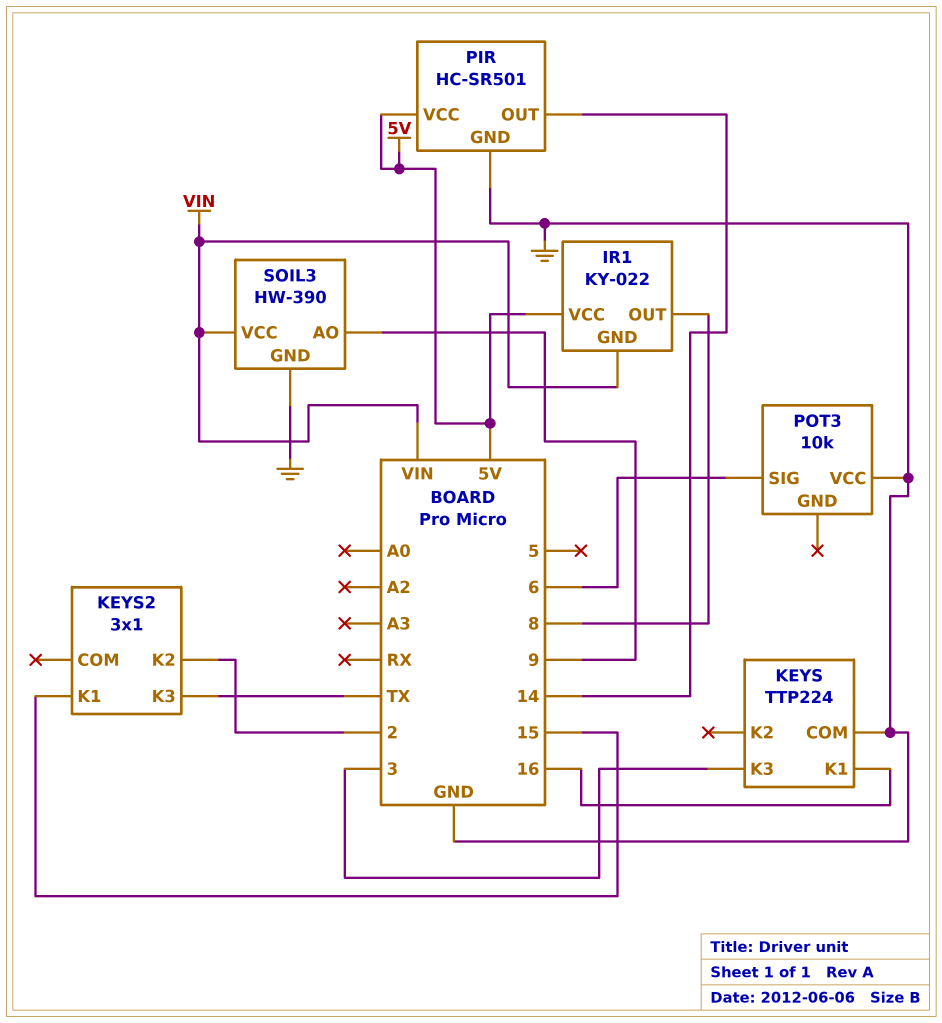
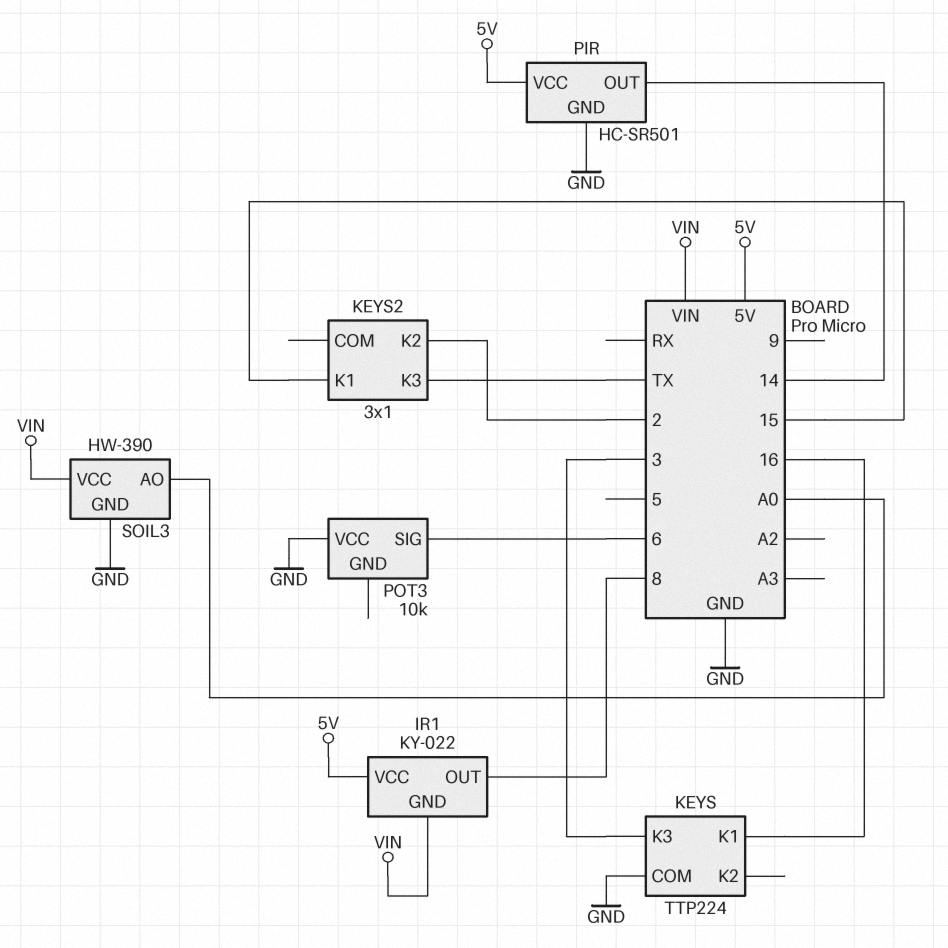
SOIL3 pin AO: 9 -> A0

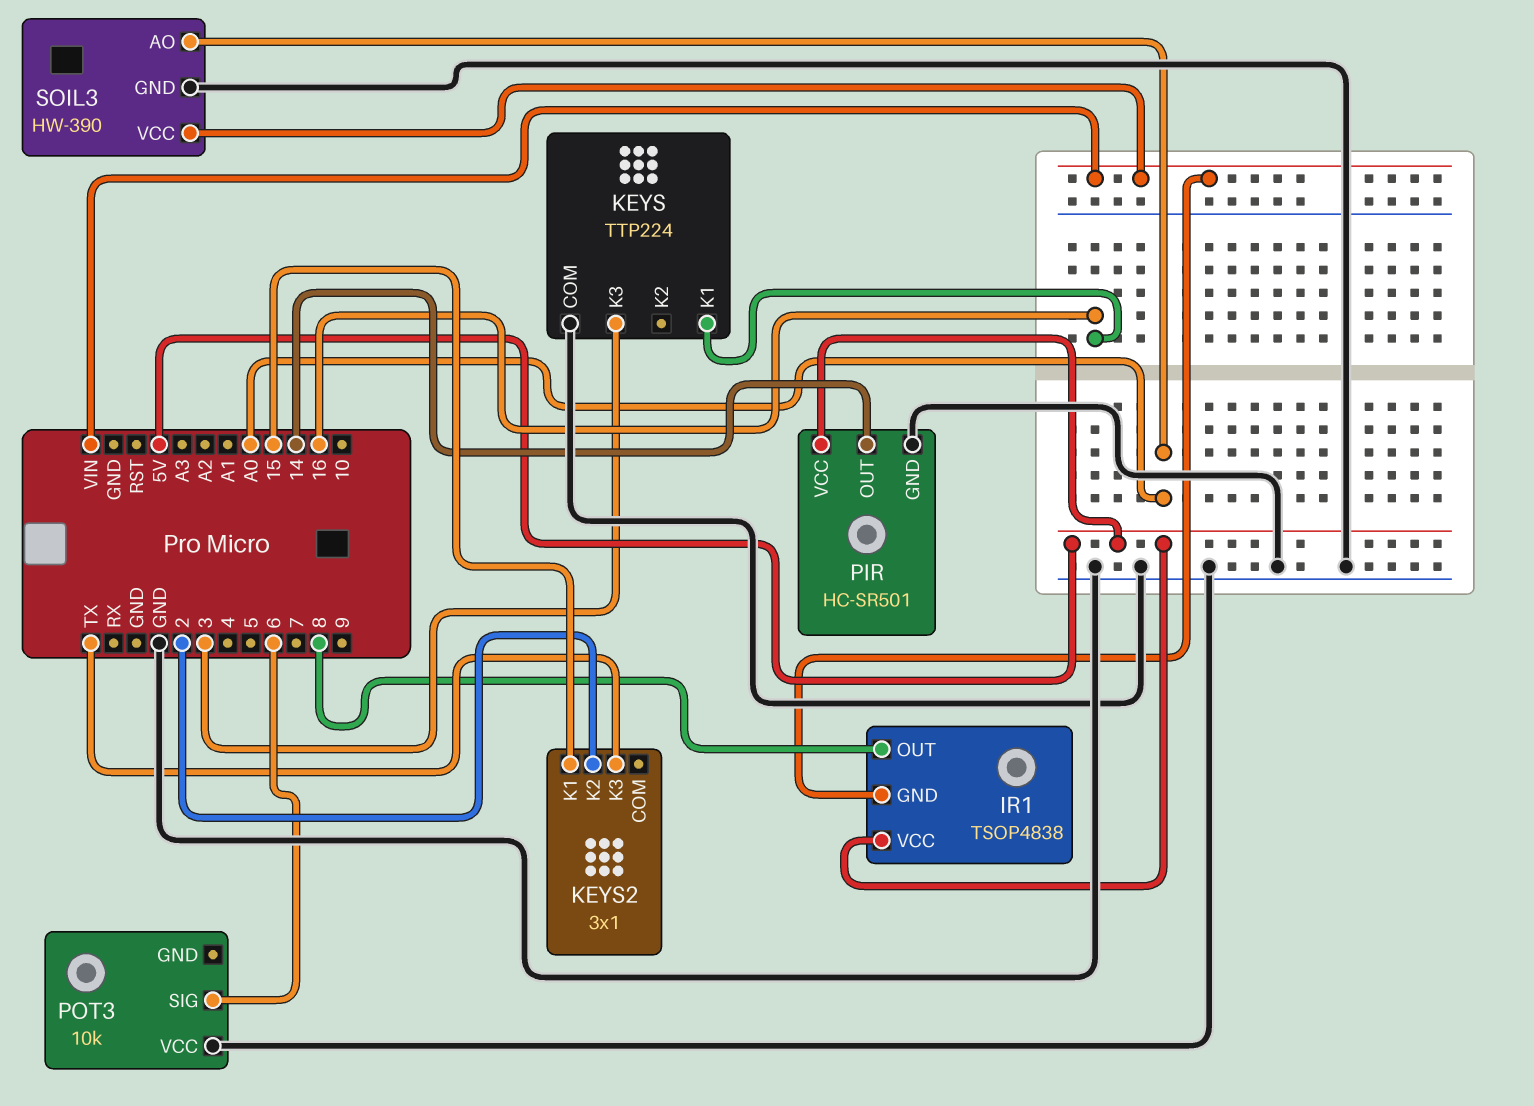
IR1: KY-022 -> TSOP4838

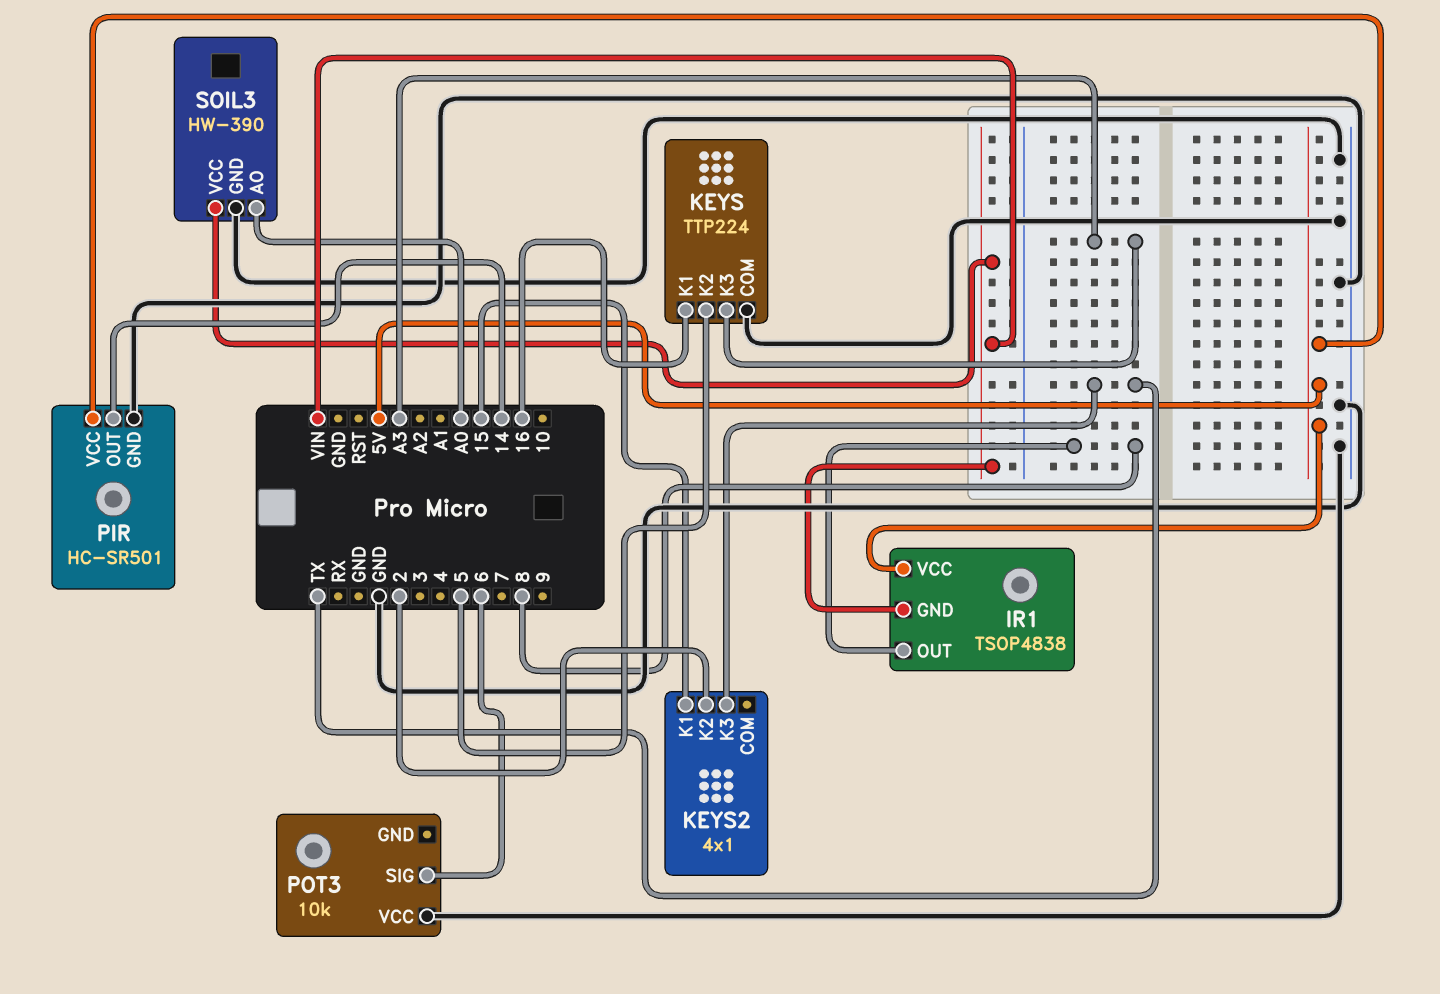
KEYS pin K2: none -> 5
KEYS pin K3: 3 -> A3
KEYS2: 3x1 -> 4x1

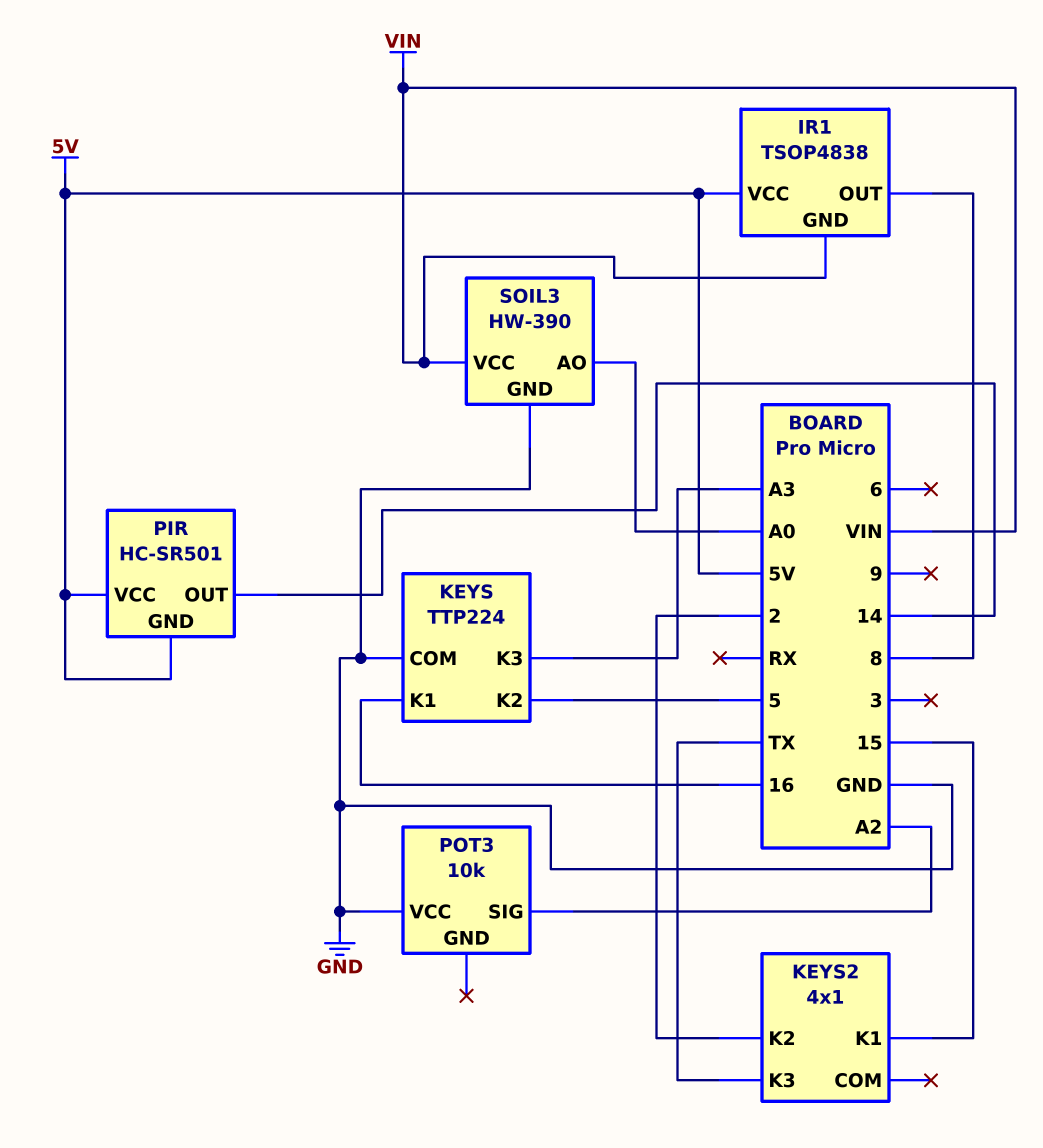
PIR pin GND: GND -> 5V
POT3 pin SIG: 6 -> A2

